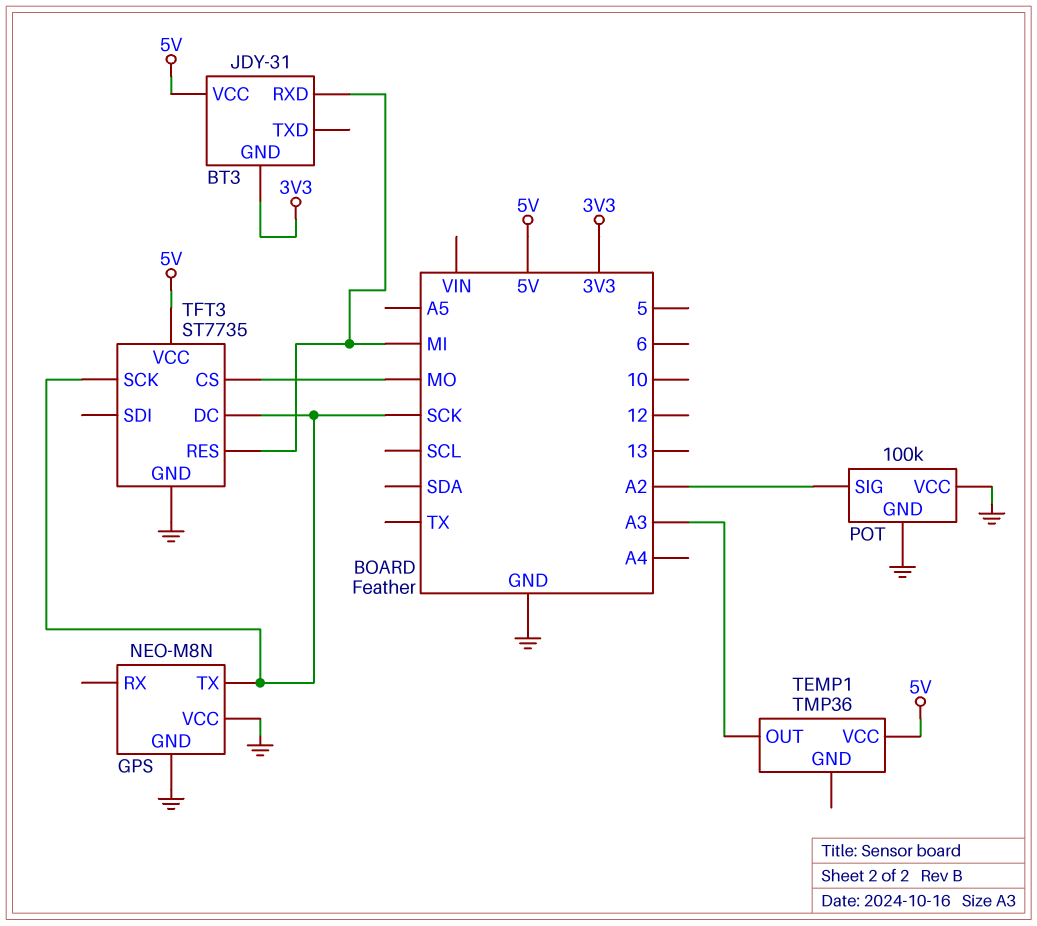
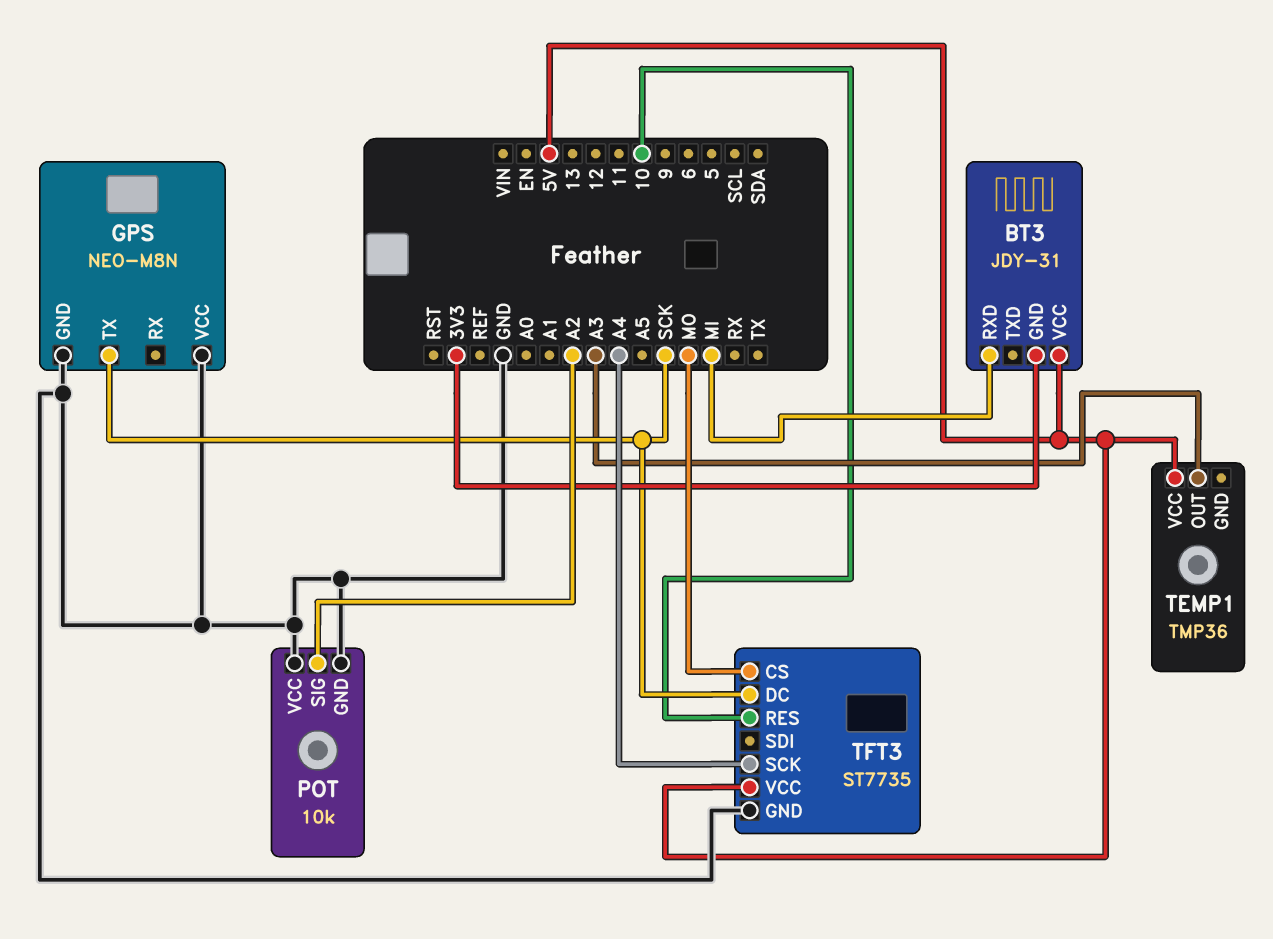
POT: 100k -> 10k
TFT3 pin RES: MI -> 10
TFT3 pin SCK: SCK -> A4

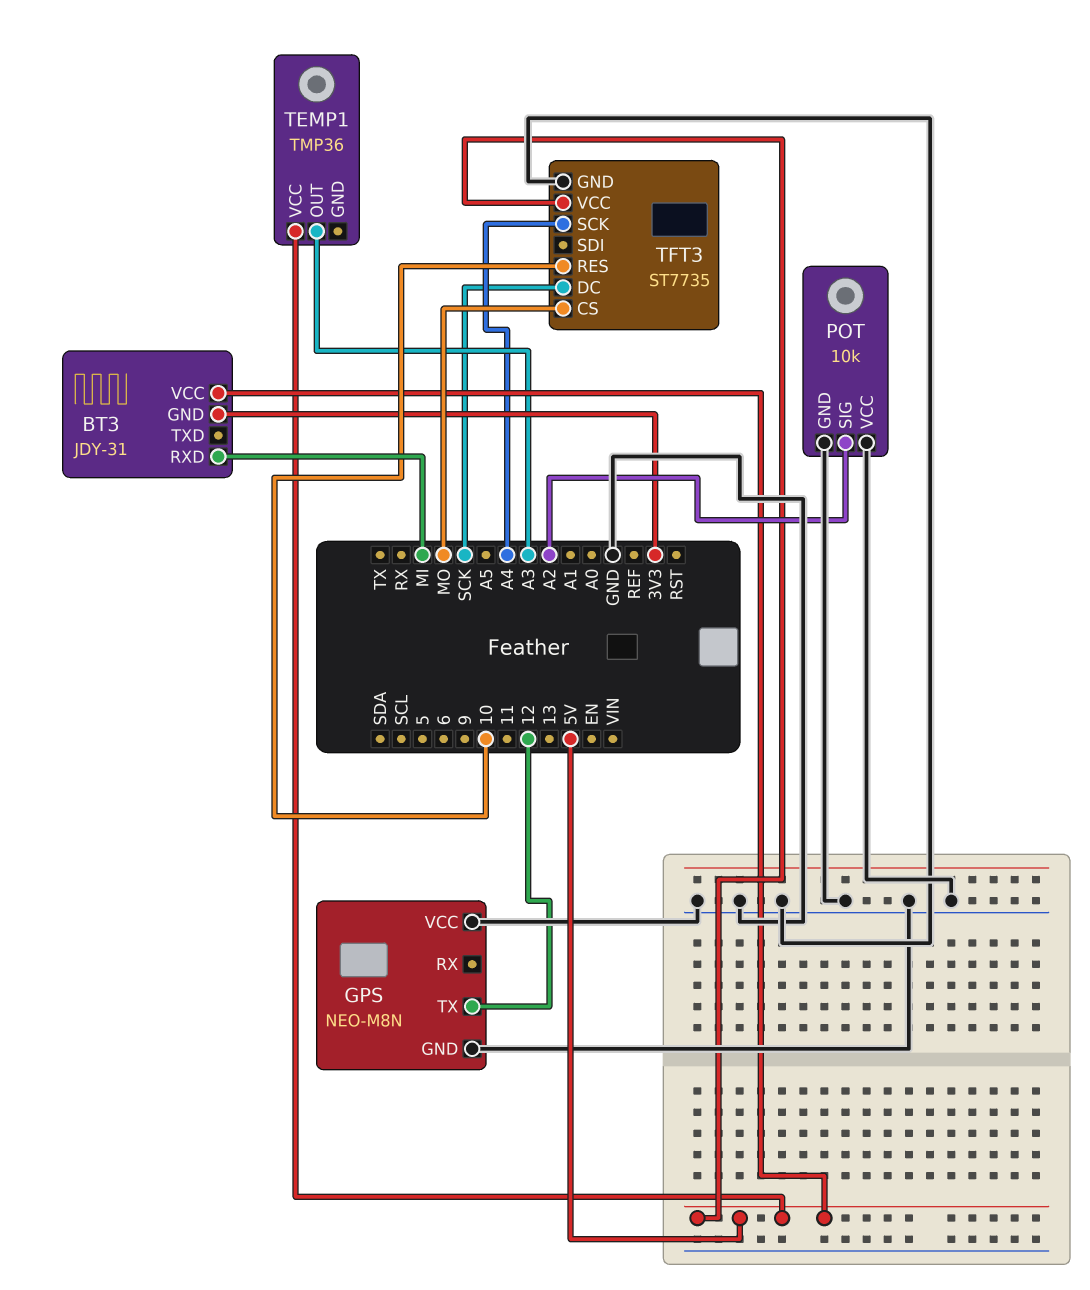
GPS pin TX: SCK -> 12

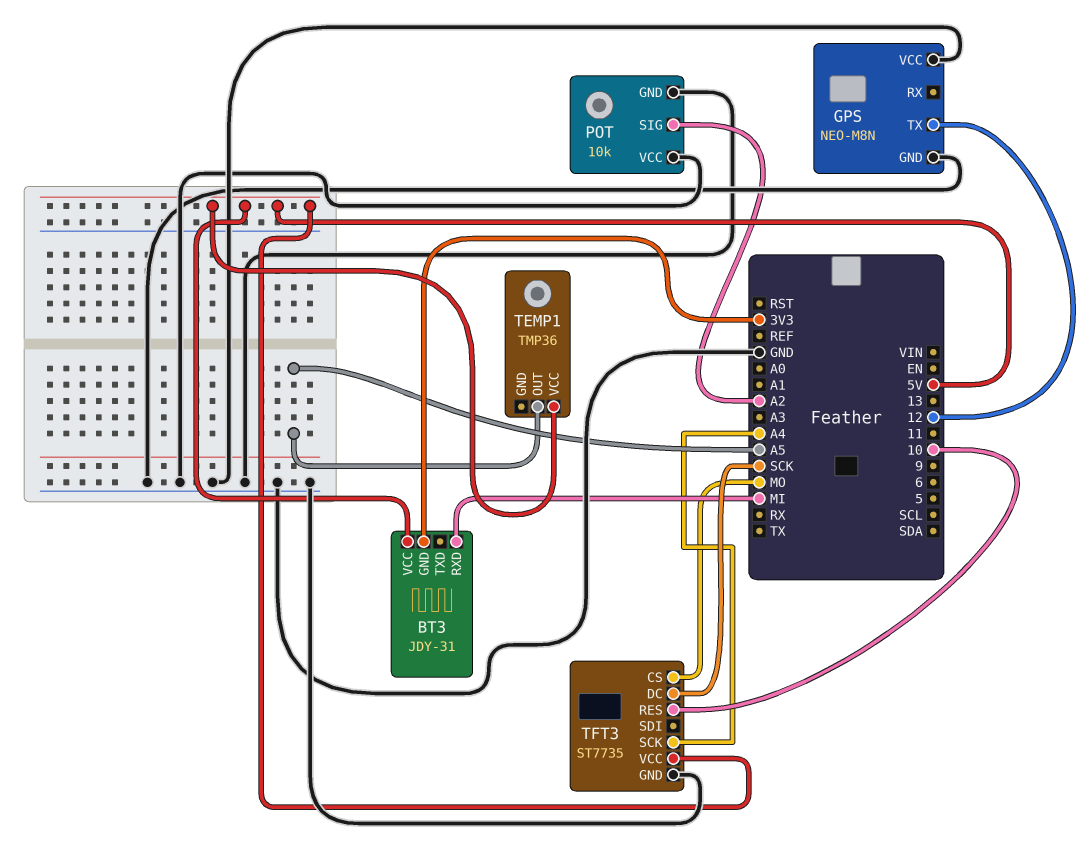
TEMP1 pin OUT: A3 -> A5

